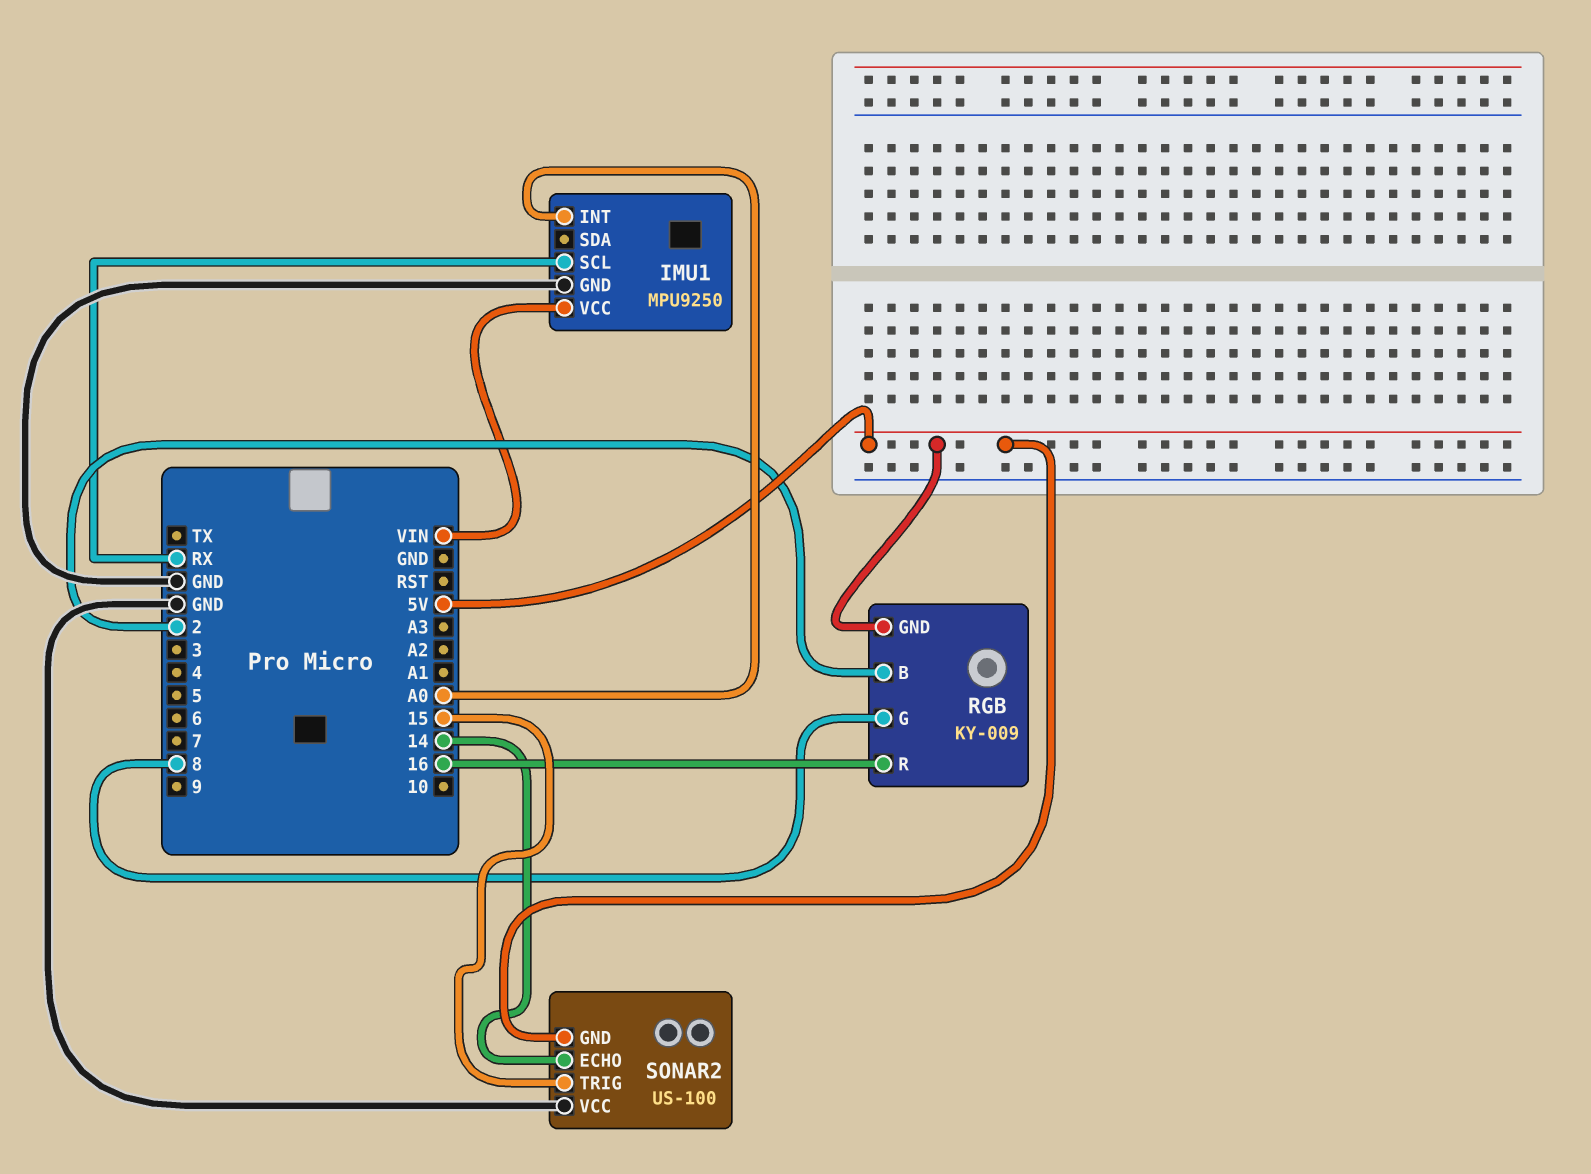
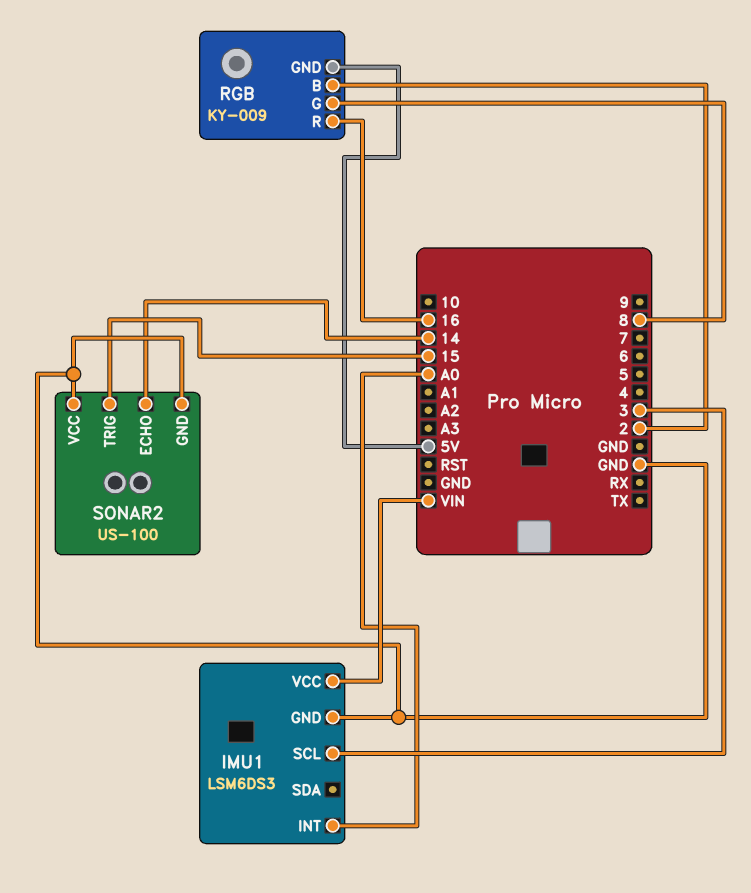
IMU1: MPU9250 -> LSM6DS3
IMU1 pin SCL: RX -> 3
SONAR2 pin GND: 5V -> GND

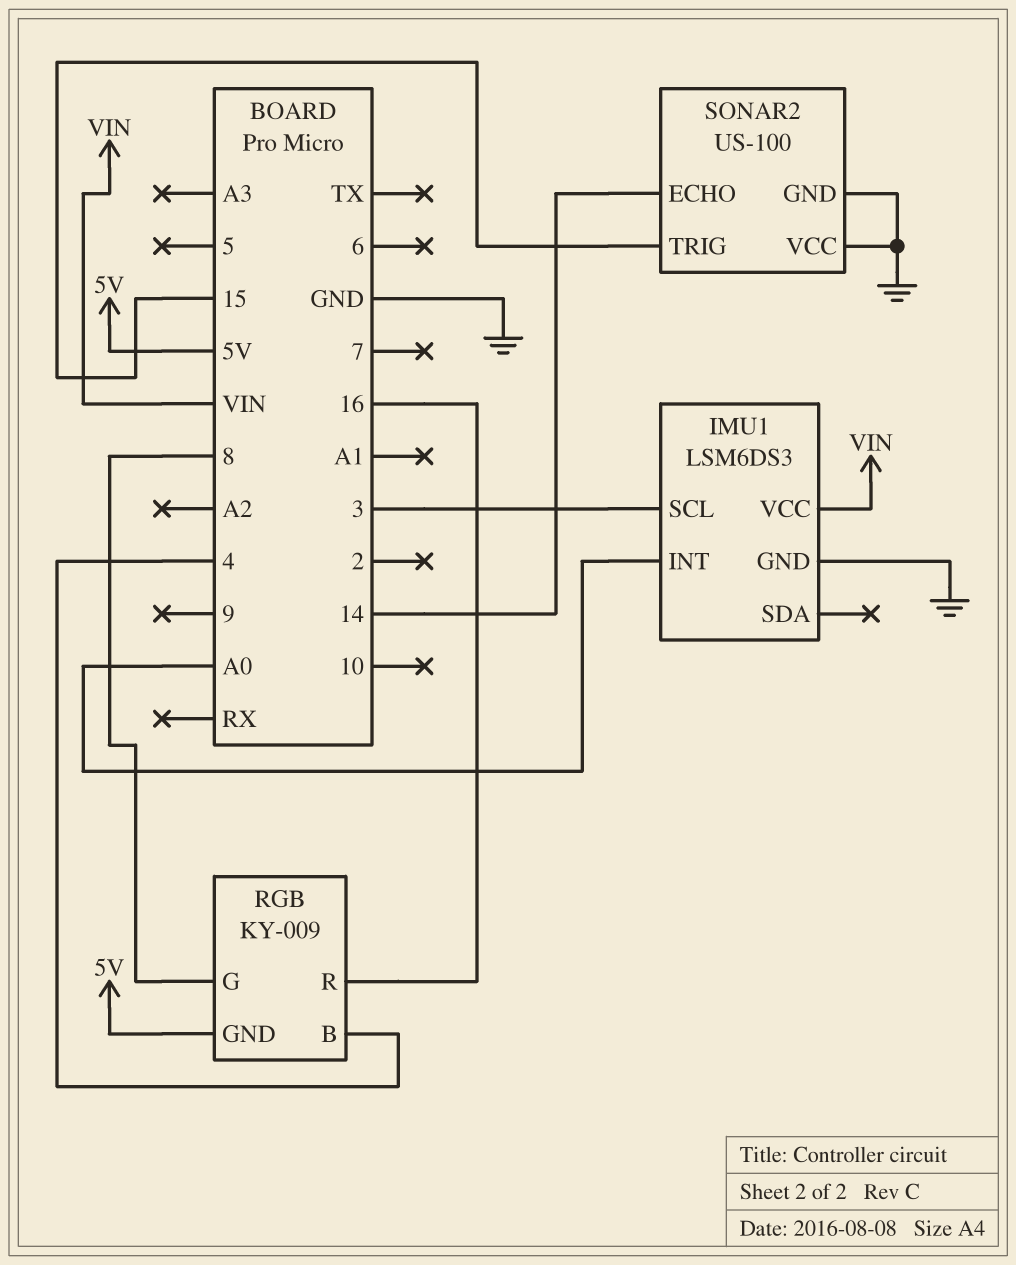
RGB pin B: 2 -> 4

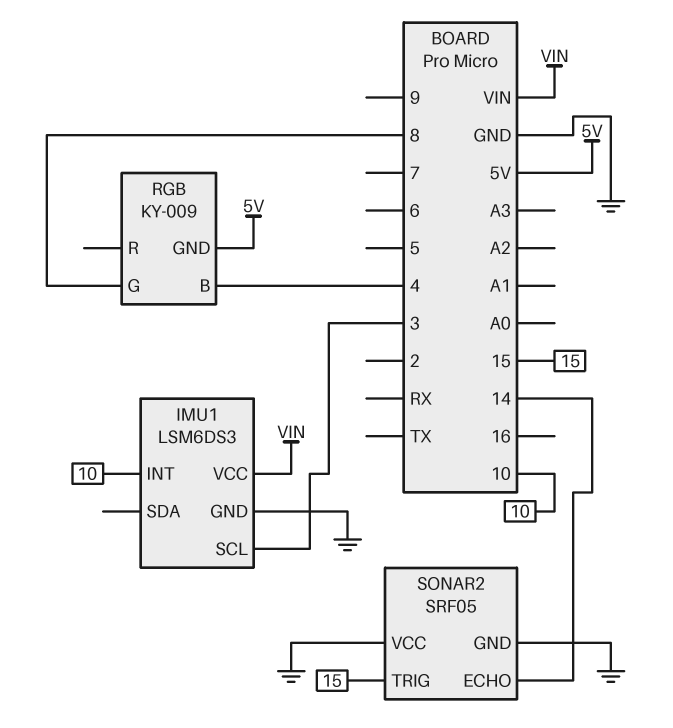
IMU1 pin INT: A0 -> 10
RGB pin R: 16 -> none
SONAR2: US-100 -> SRF05

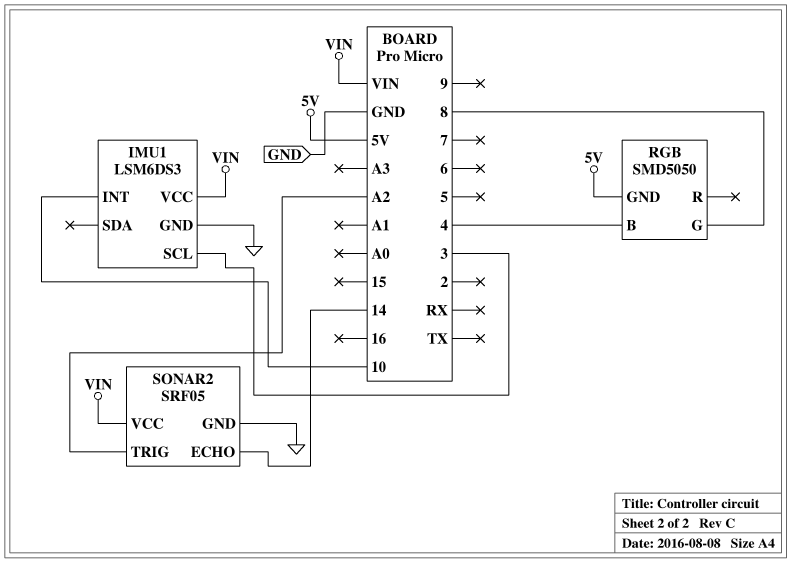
RGB: KY-009 -> SMD5050
SONAR2 pin TRIG: 15 -> A2
SONAR2 pin VCC: GND -> VIN

